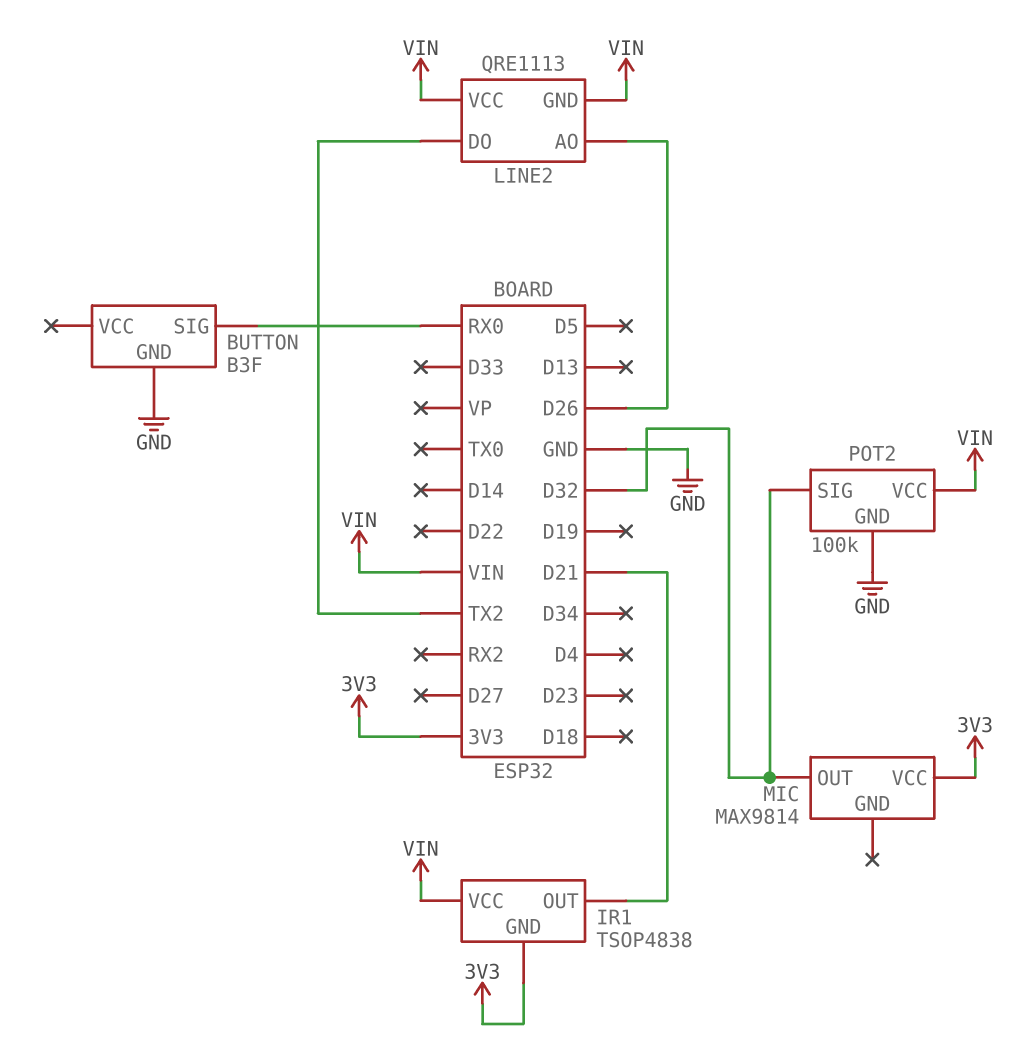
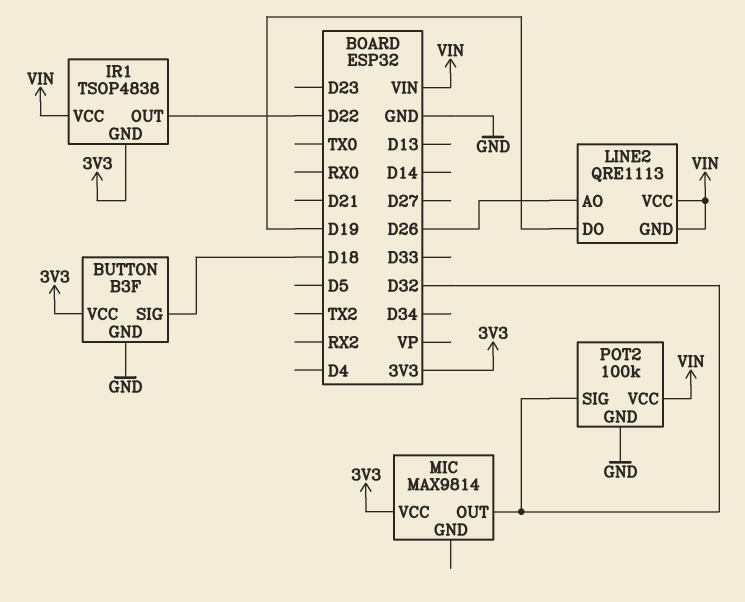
BUTTON pin SIG: RX0 -> D18
BUTTON pin VCC: none -> 3V3
IR1 pin OUT: D21 -> D22
LINE2 pin DO: TX2 -> D19

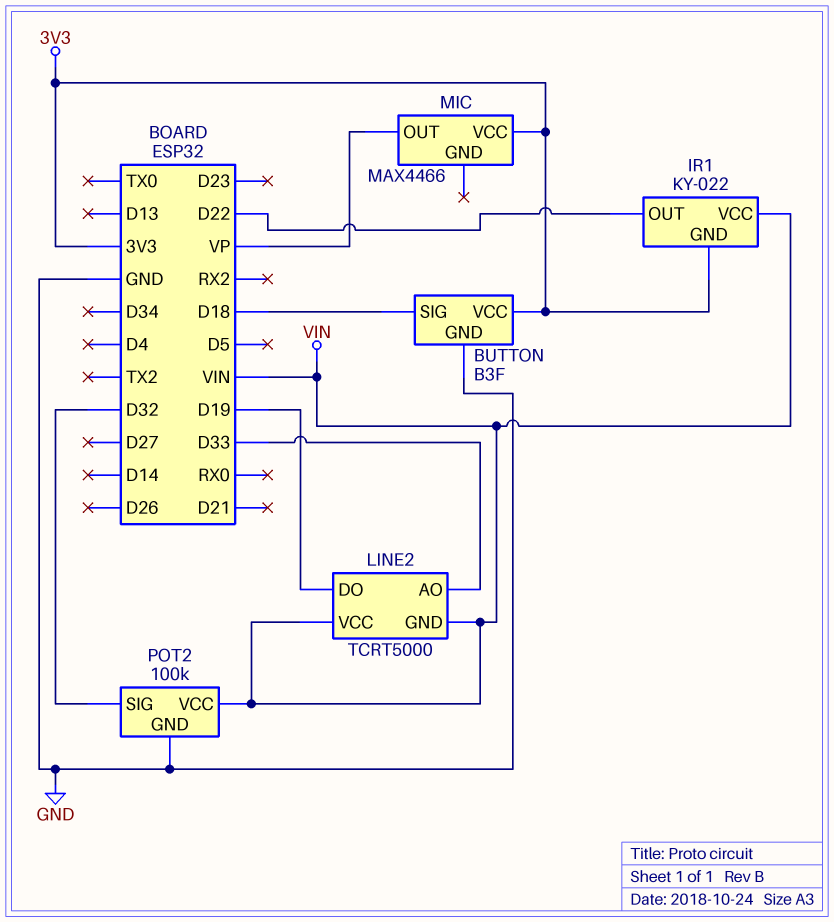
IR1: TSOP4838 -> KY-022
LINE2: QRE1113 -> TCRT5000
LINE2 pin AO: D26 -> D33
MIC: MAX9814 -> MAX4466
MIC pin OUT: D32 -> VP

